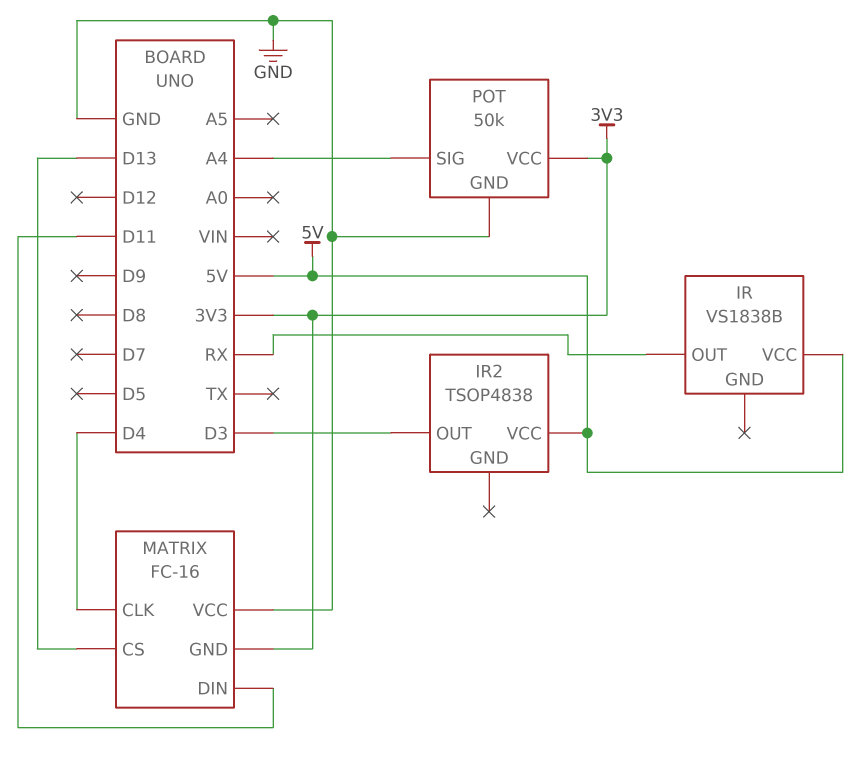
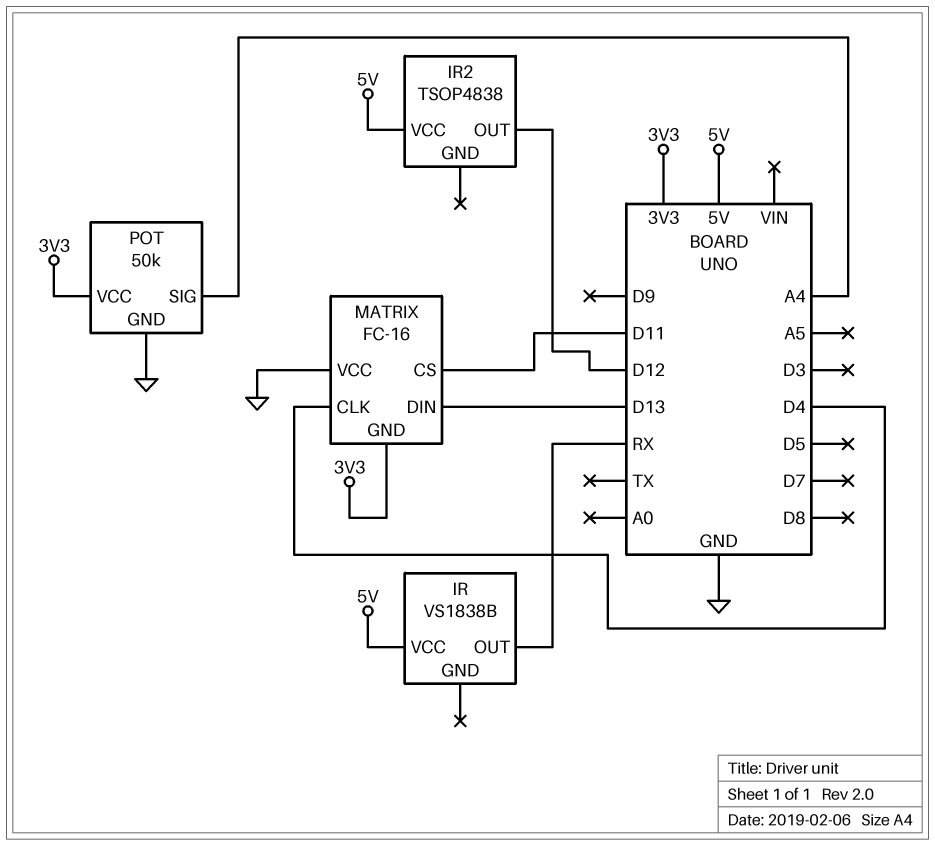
IR2 pin OUT: D3 -> D12
MATRIX pin CS: D13 -> D11
MATRIX pin DIN: D11 -> D13

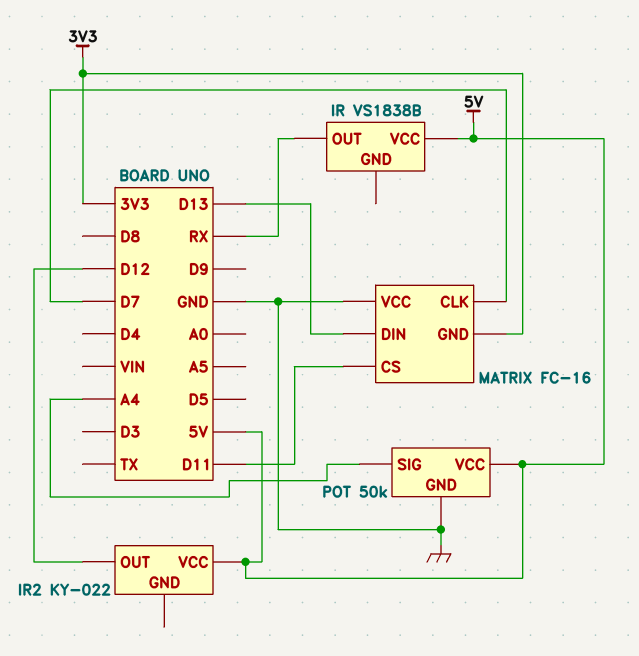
IR2: TSOP4838 -> KY-022
MATRIX pin CLK: D4 -> D7
POT pin VCC: 3V3 -> 5V

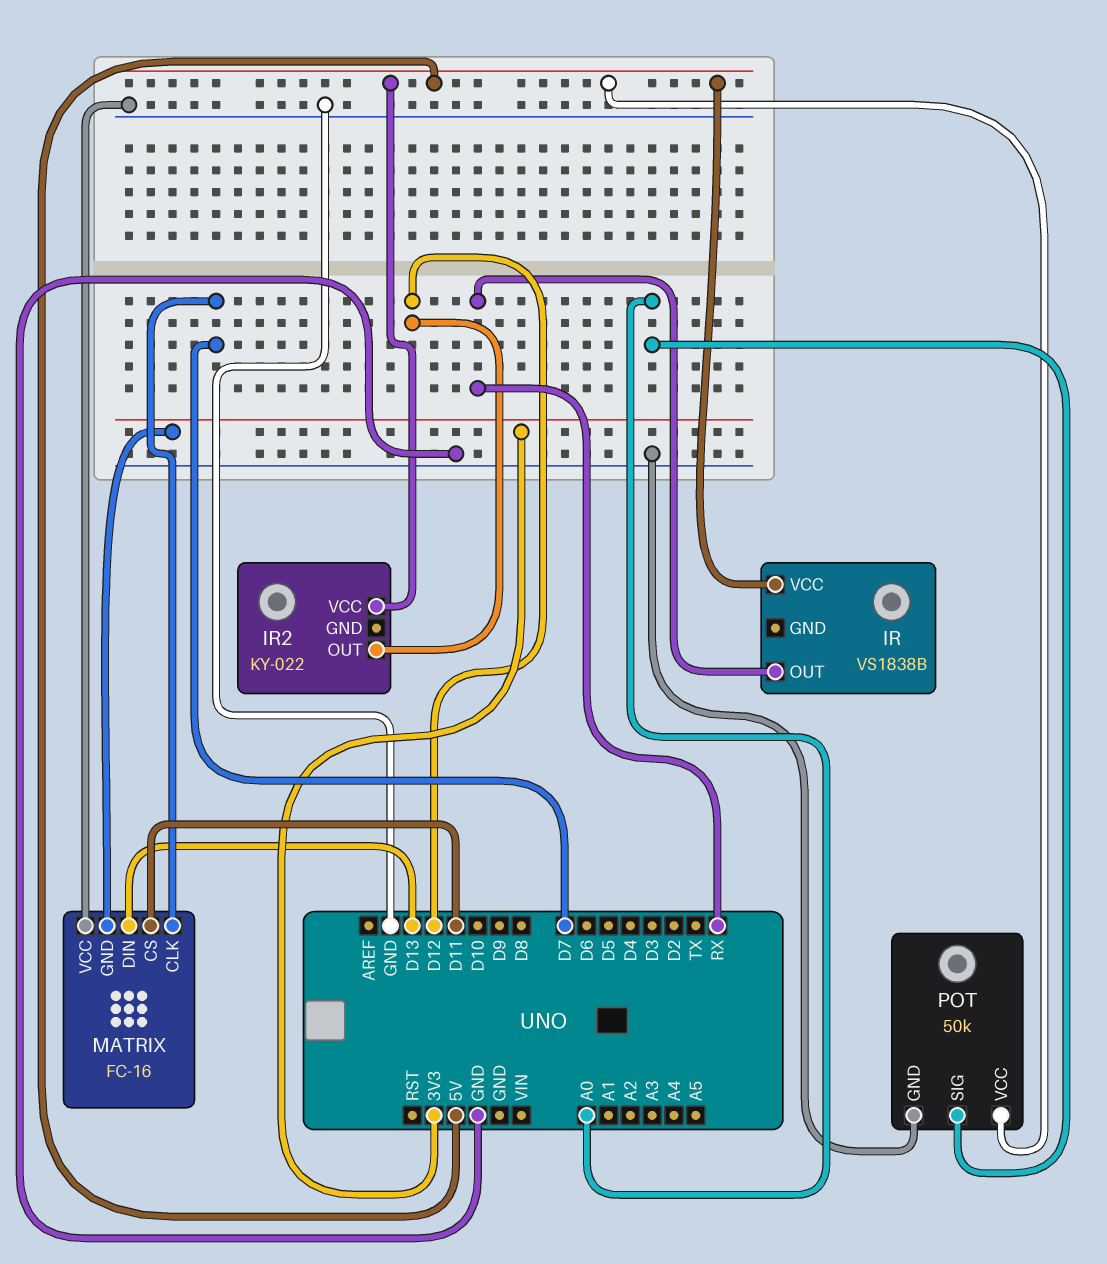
POT pin SIG: A4 -> A0

